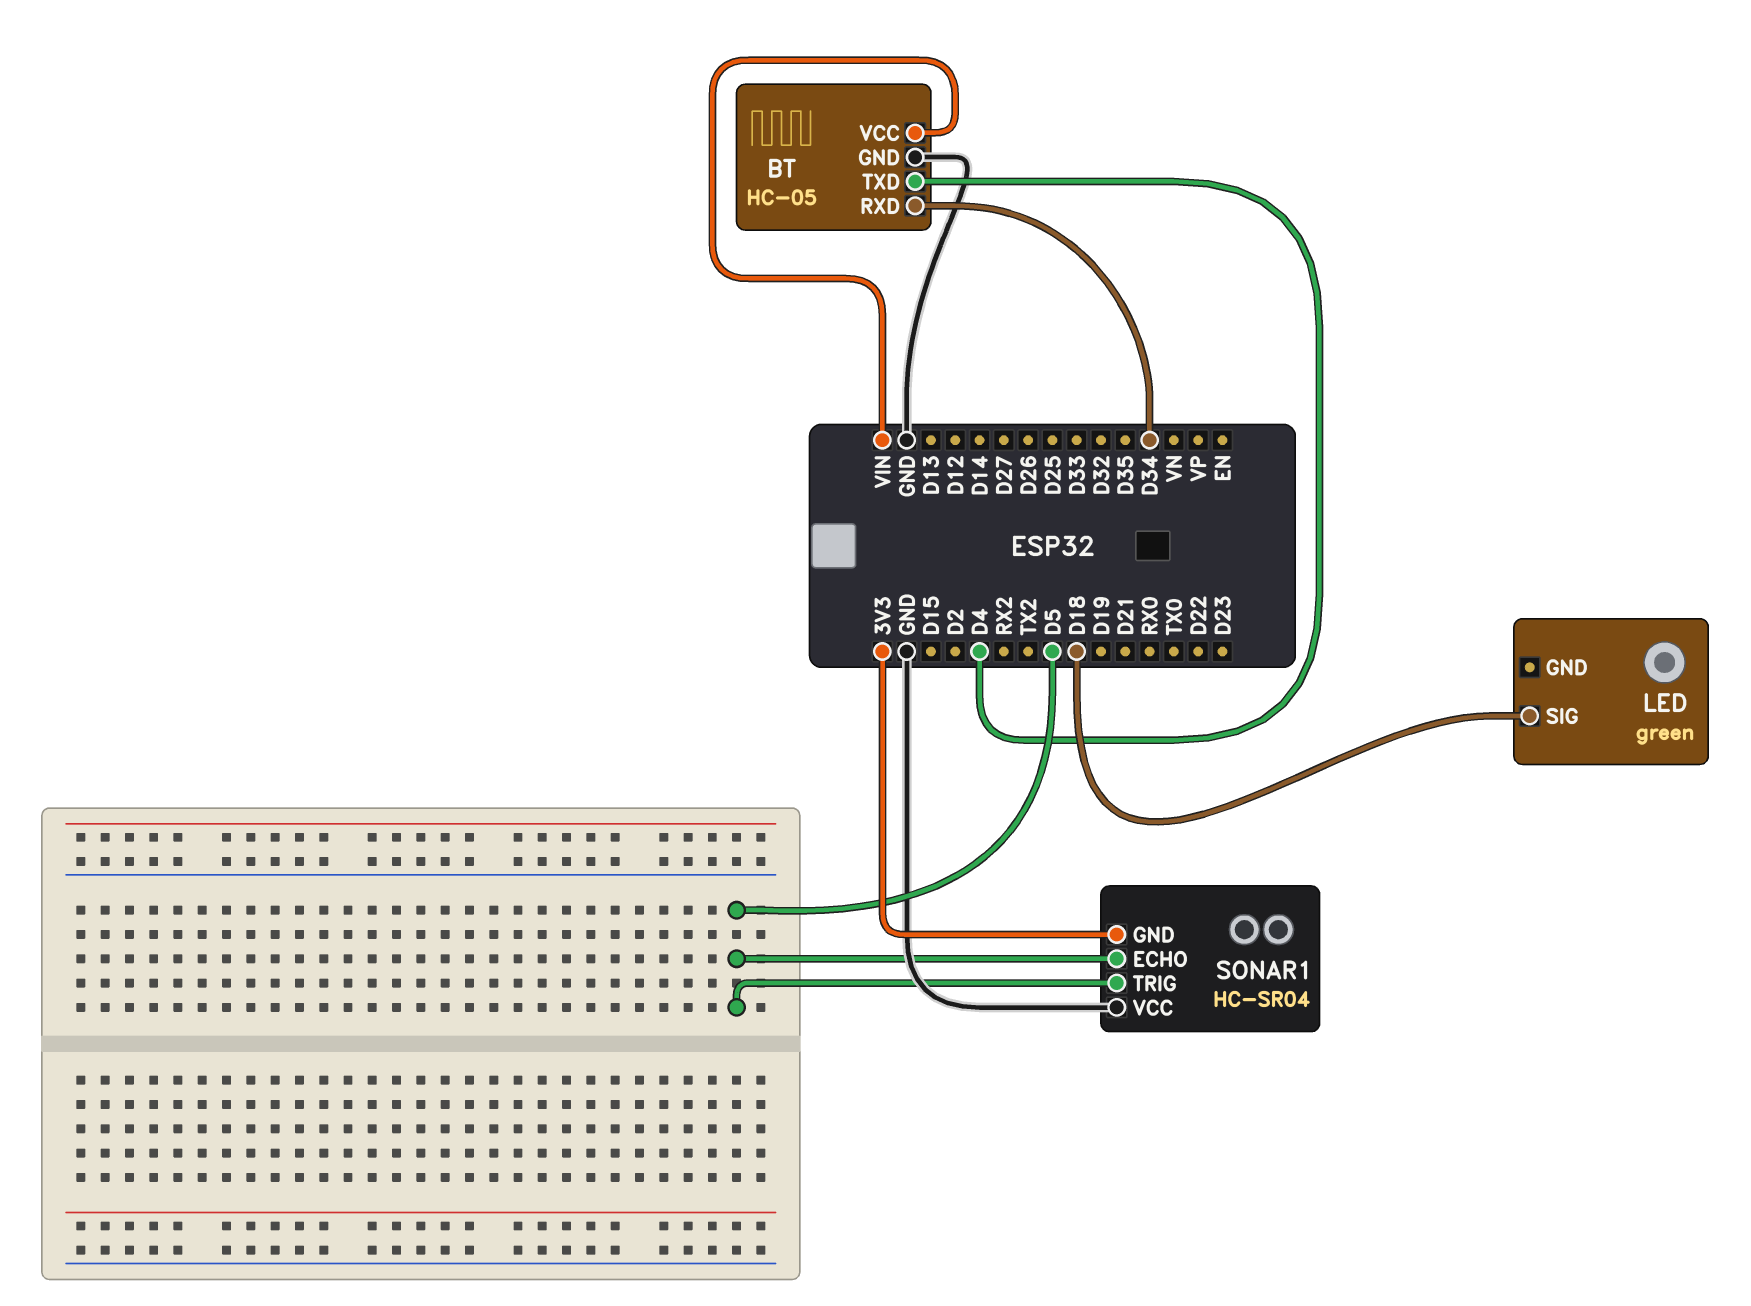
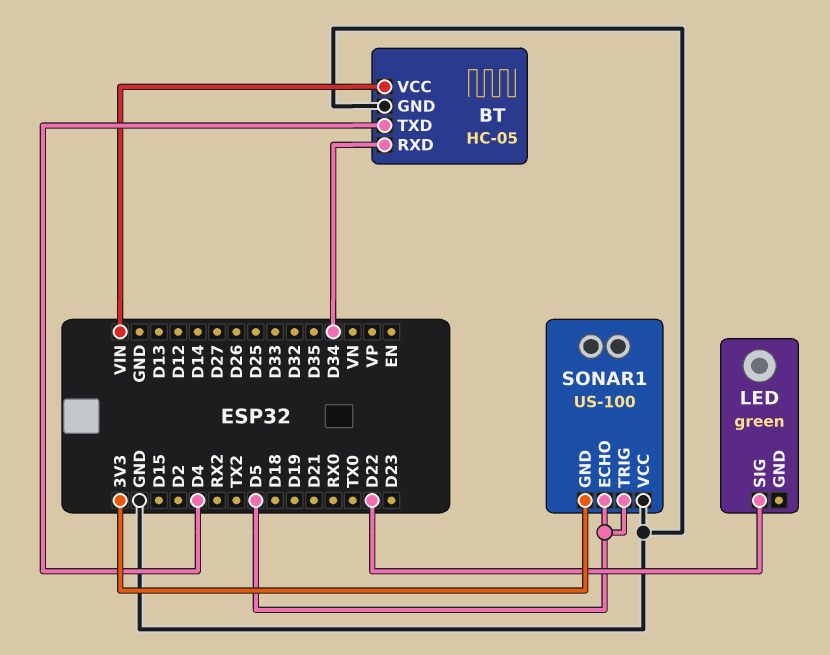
LED pin SIG: D18 -> D22
SONAR1: HC-SR04 -> US-100

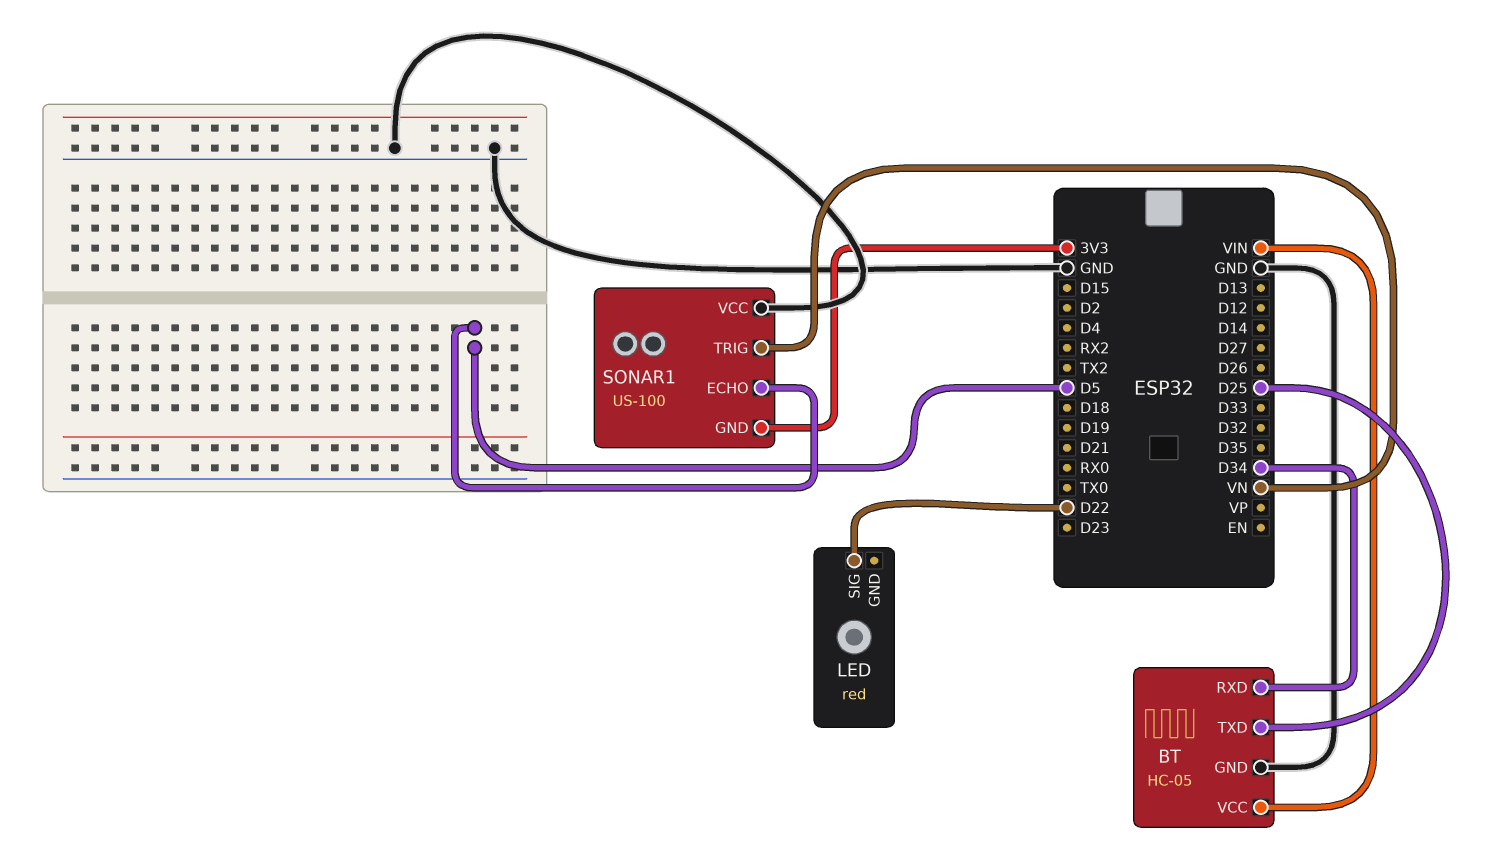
BT pin TXD: D4 -> D25
LED: green -> red
SONAR1 pin TRIG: D5 -> VN

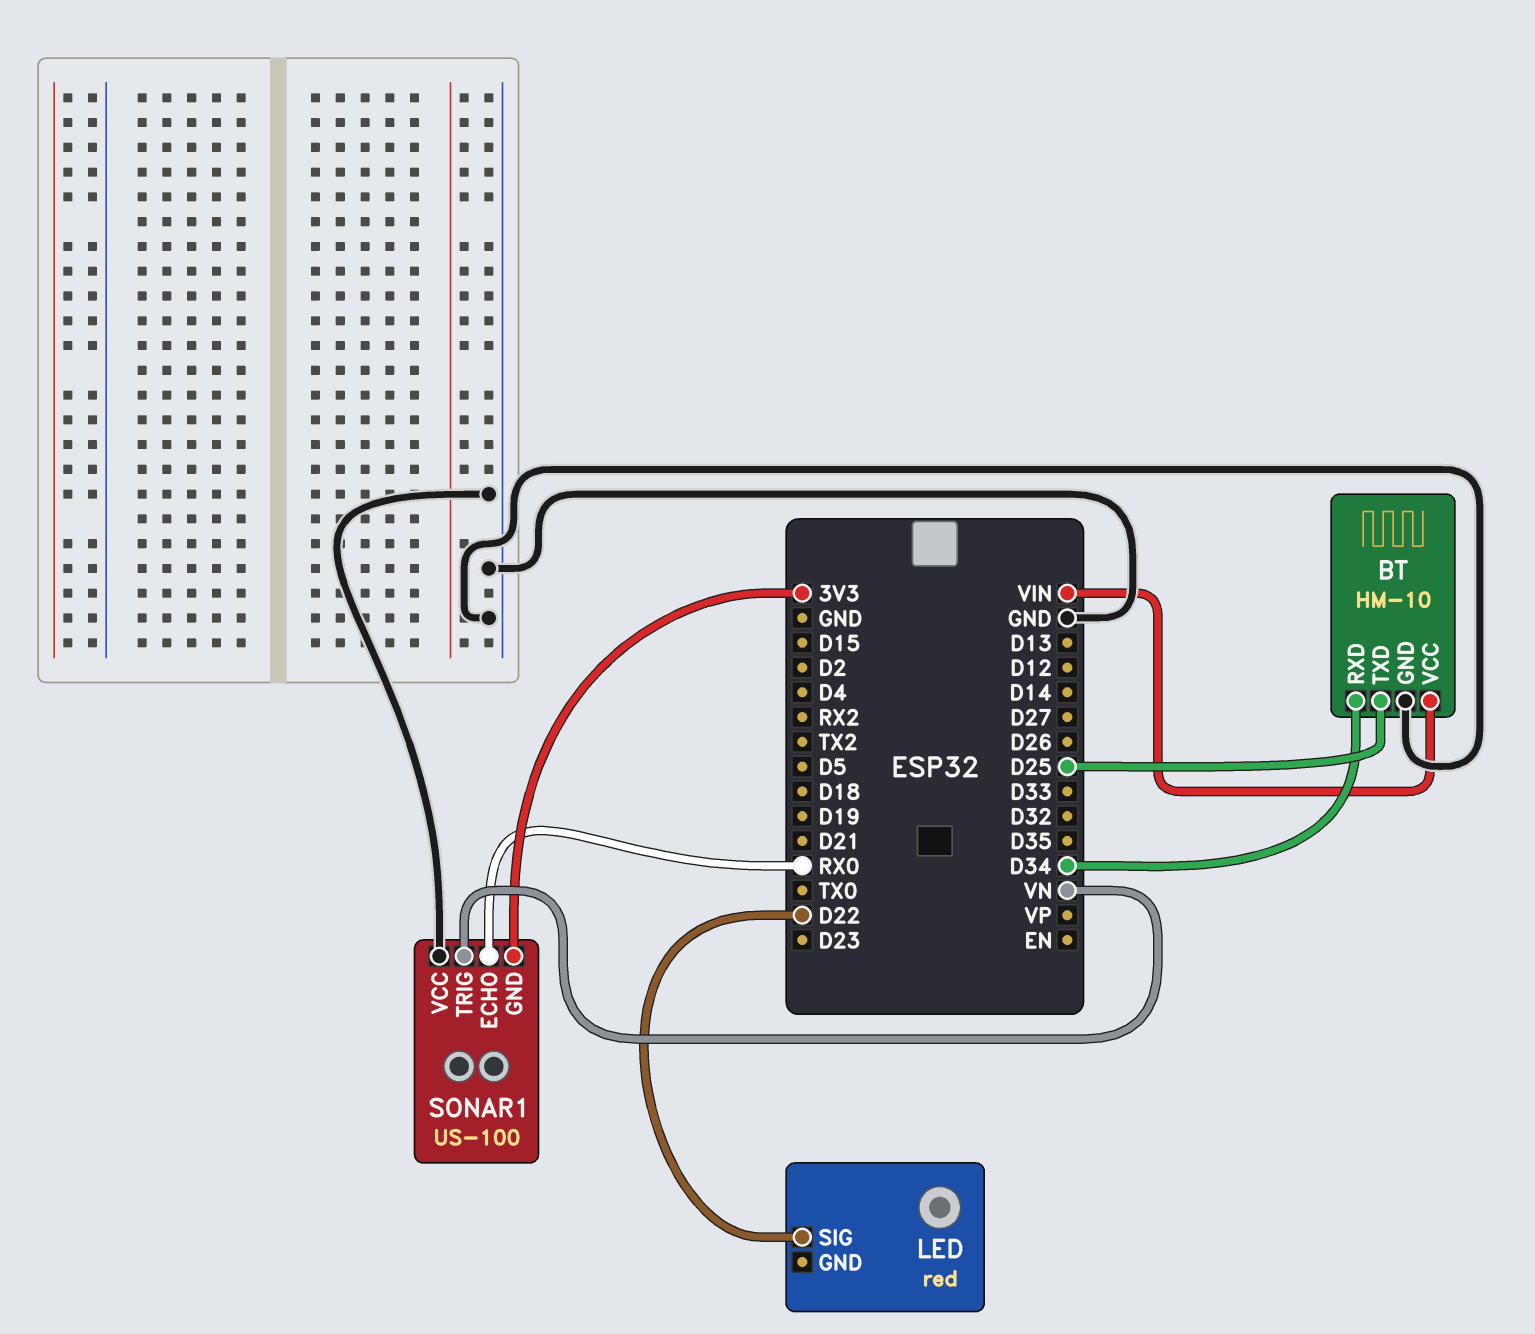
BT: HC-05 -> HM-10
SONAR1 pin ECHO: D5 -> RX0

